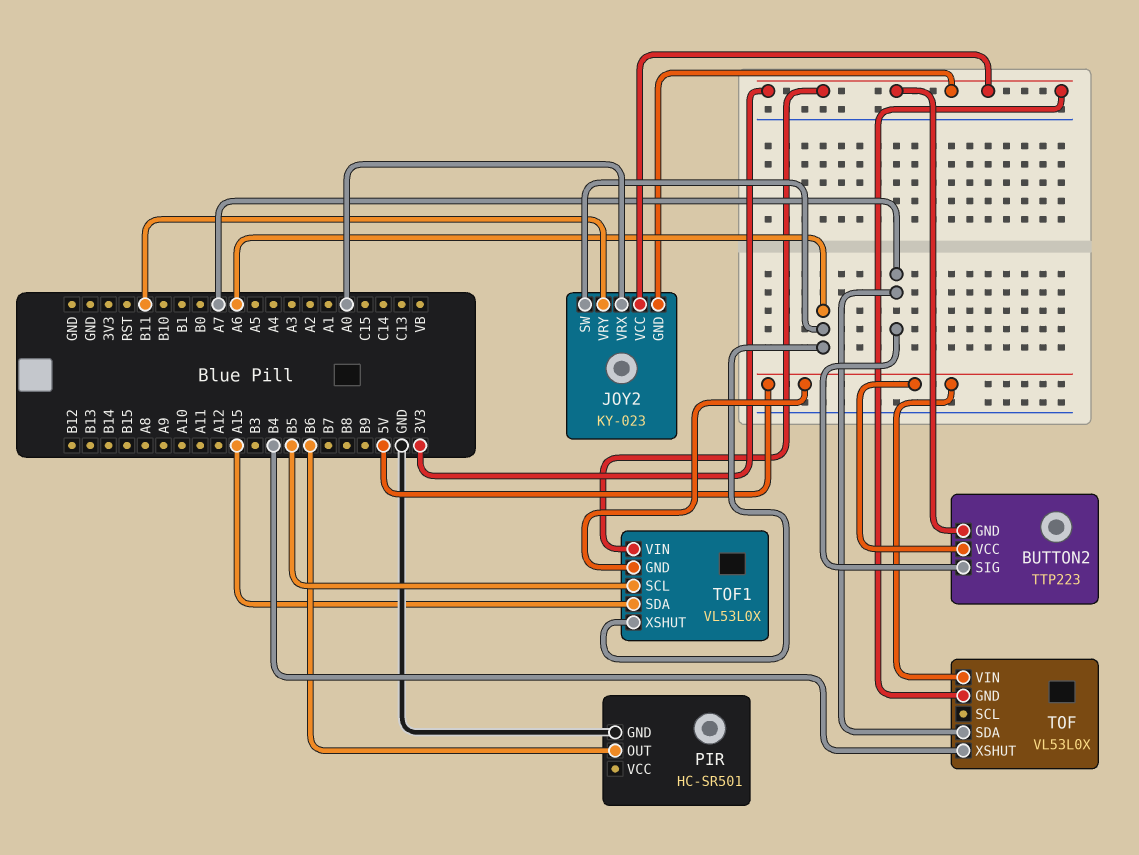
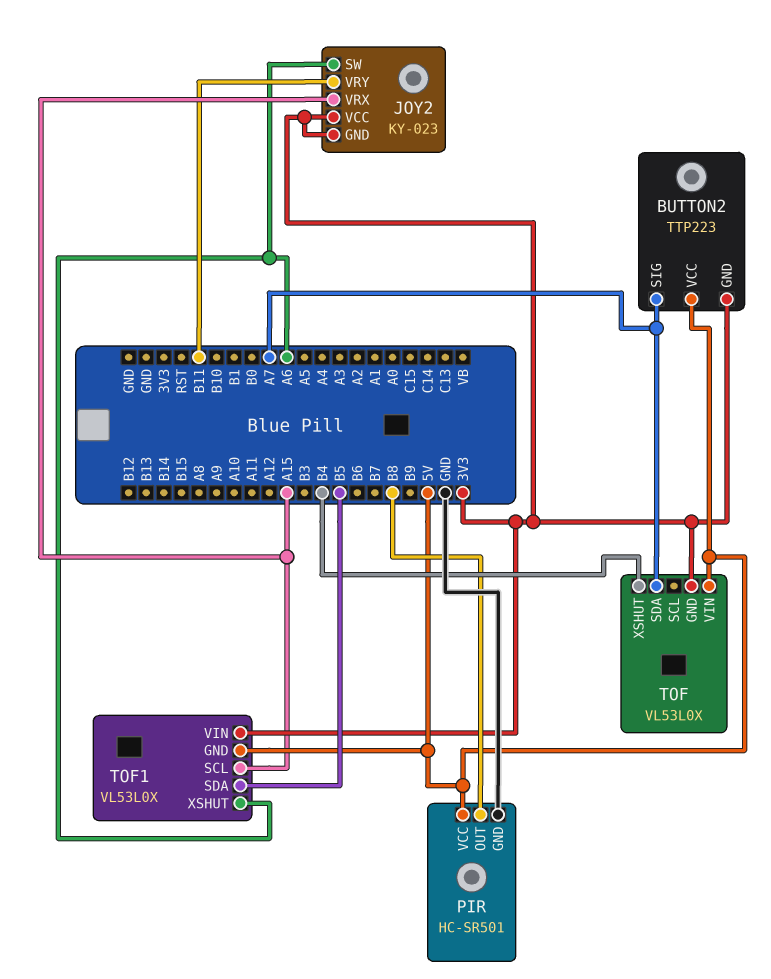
JOY2 pin VRX: A0 -> A15
PIR pin OUT: B6 -> B8
PIR pin VCC: none -> 5V
TOF1 pin SCL: B5 -> A15
TOF1 pin SDA: A15 -> B5

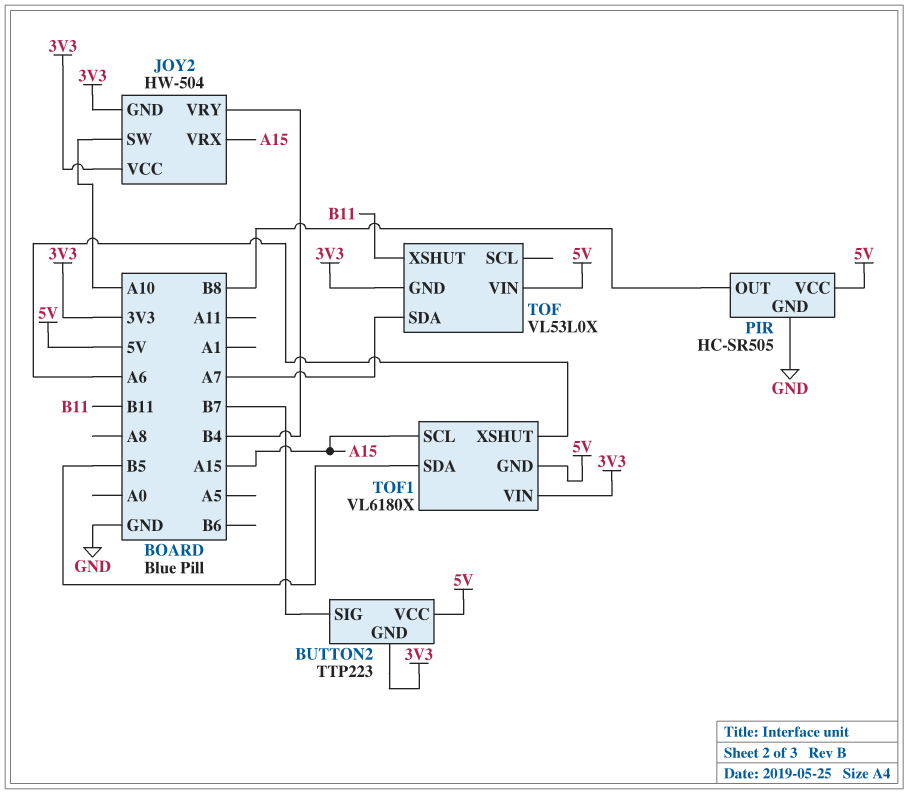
BUTTON2 pin SIG: A7 -> B7
JOY2: KY-023 -> HW-504
JOY2 pin SW: A6 -> A10
JOY2 pin VRY: B11 -> B4
PIR: HC-SR501 -> HC-SR505
TOF pin XSHUT: B4 -> B11
TOF1: VL53L0X -> VL6180X

